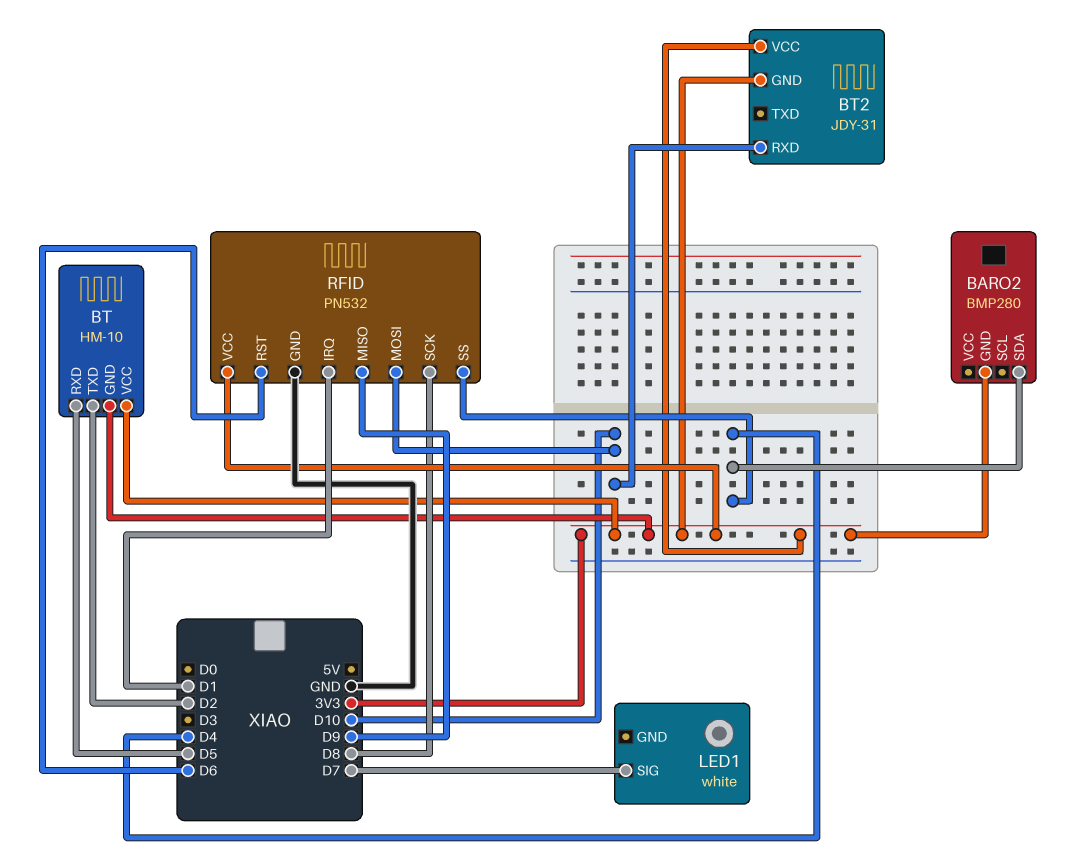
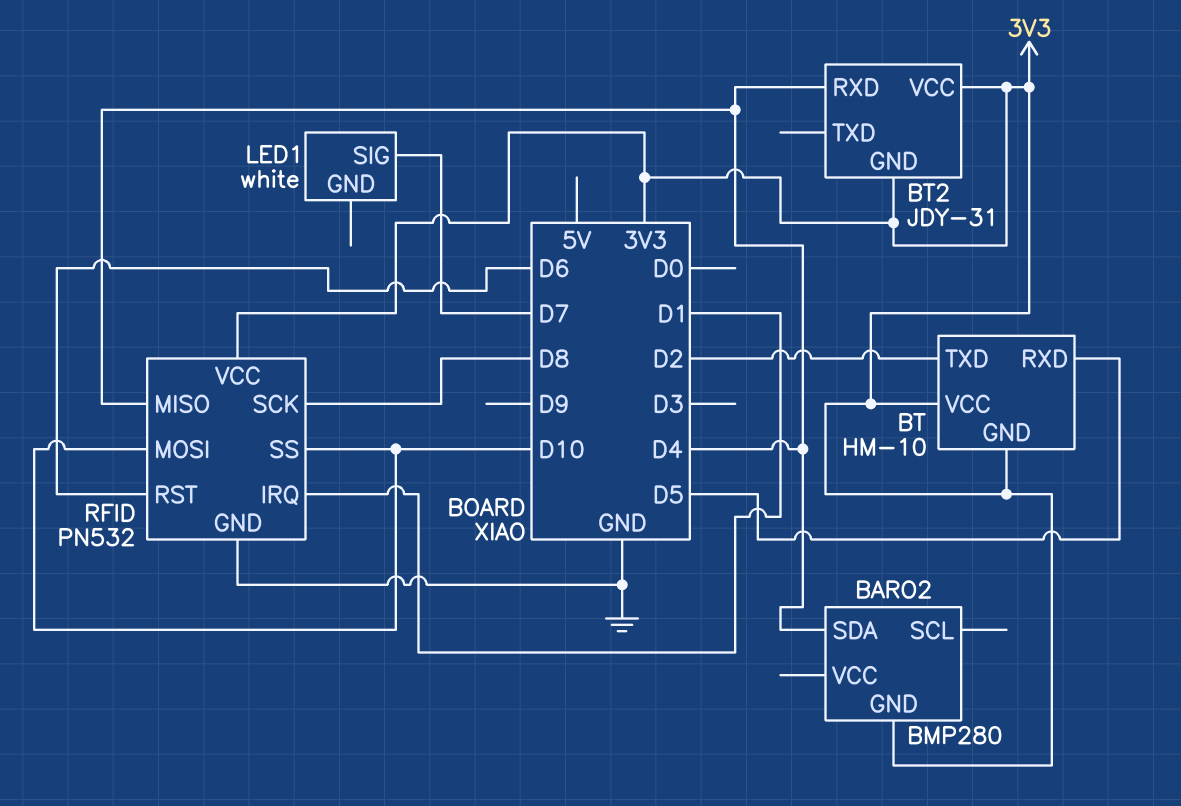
BT2 pin RXD: D10 -> D4
RFID pin MISO: D9 -> D4
RFID pin SS: D4 -> D10

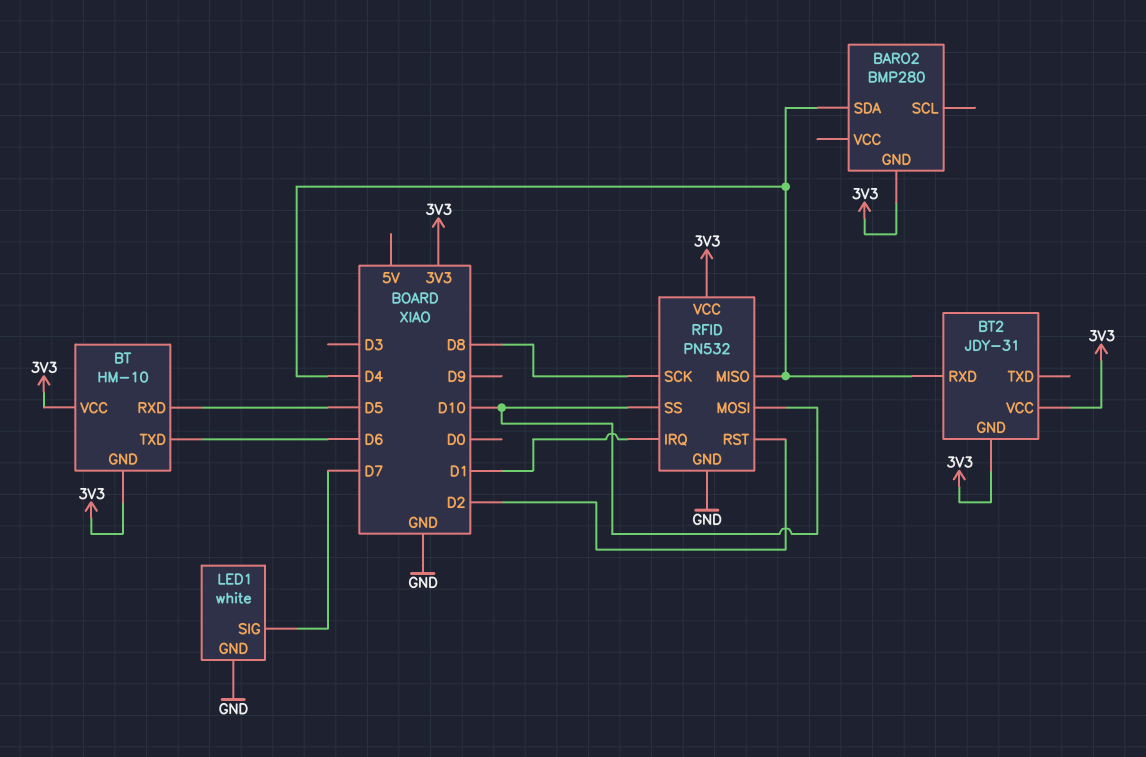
BT pin TXD: D2 -> D6
LED1 pin GND: none -> GND
RFID pin RST: D6 -> D2

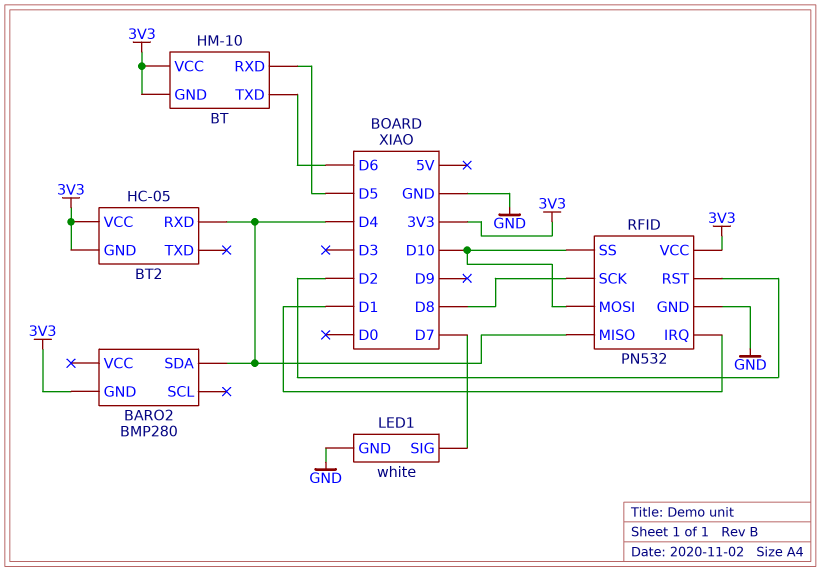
BT2: JDY-31 -> HC-05

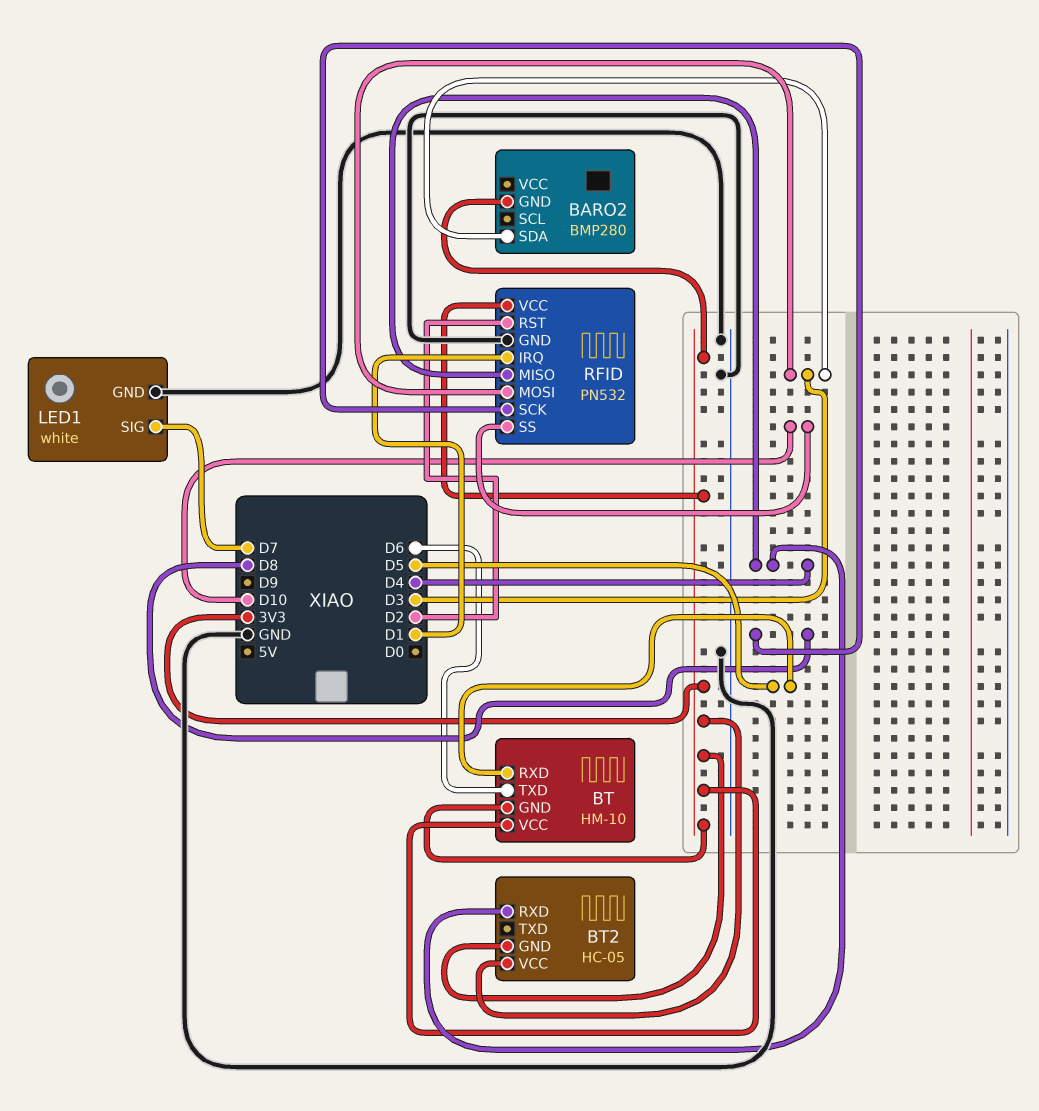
BARO2 pin SDA: D4 -> D3
RFID pin MOSI: D10 -> D3

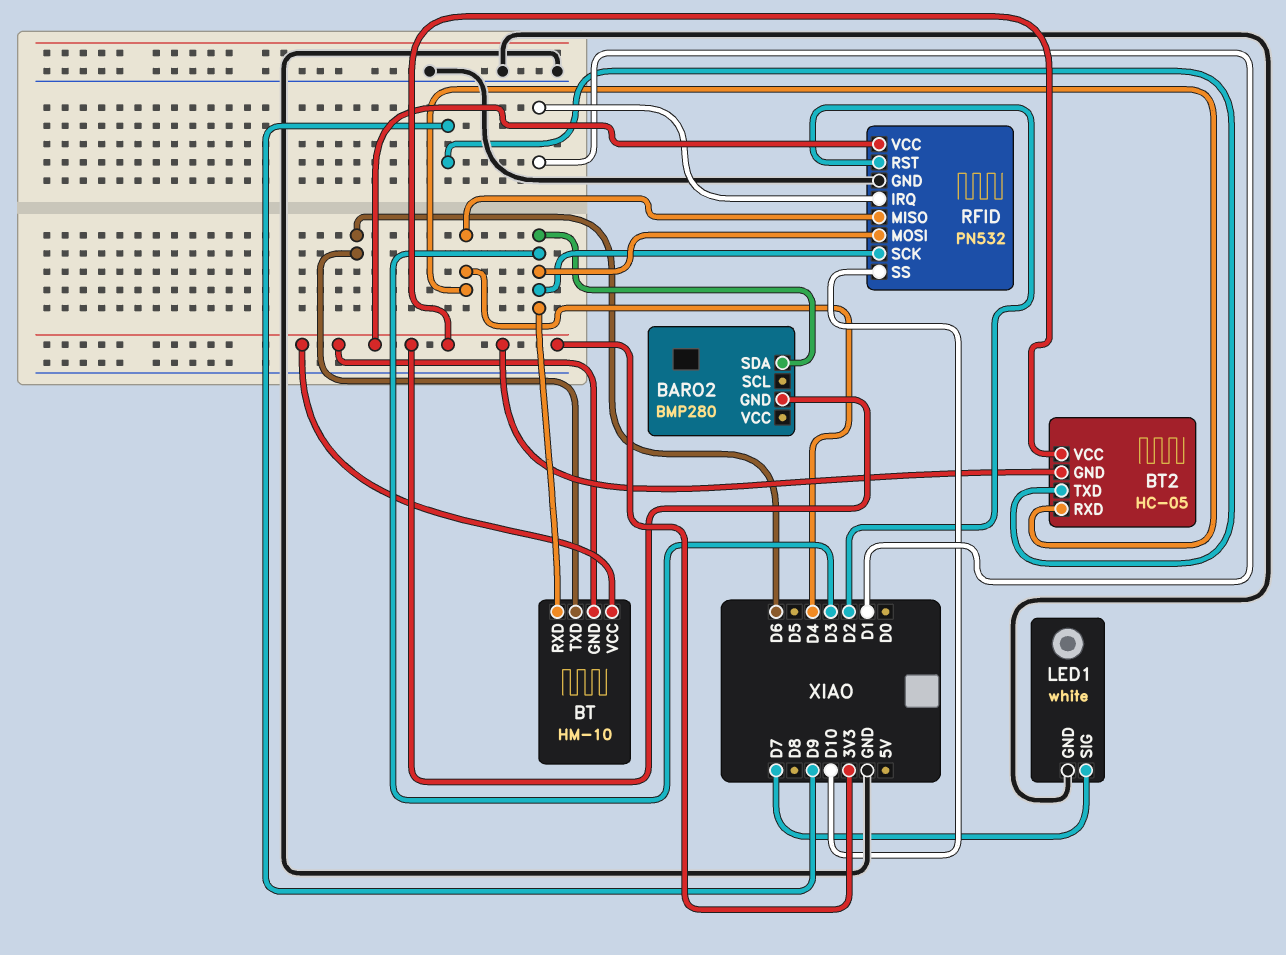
BT pin RXD: D5 -> D3
BT2 pin TXD: none -> D9
RFID pin SCK: D8 -> D3

